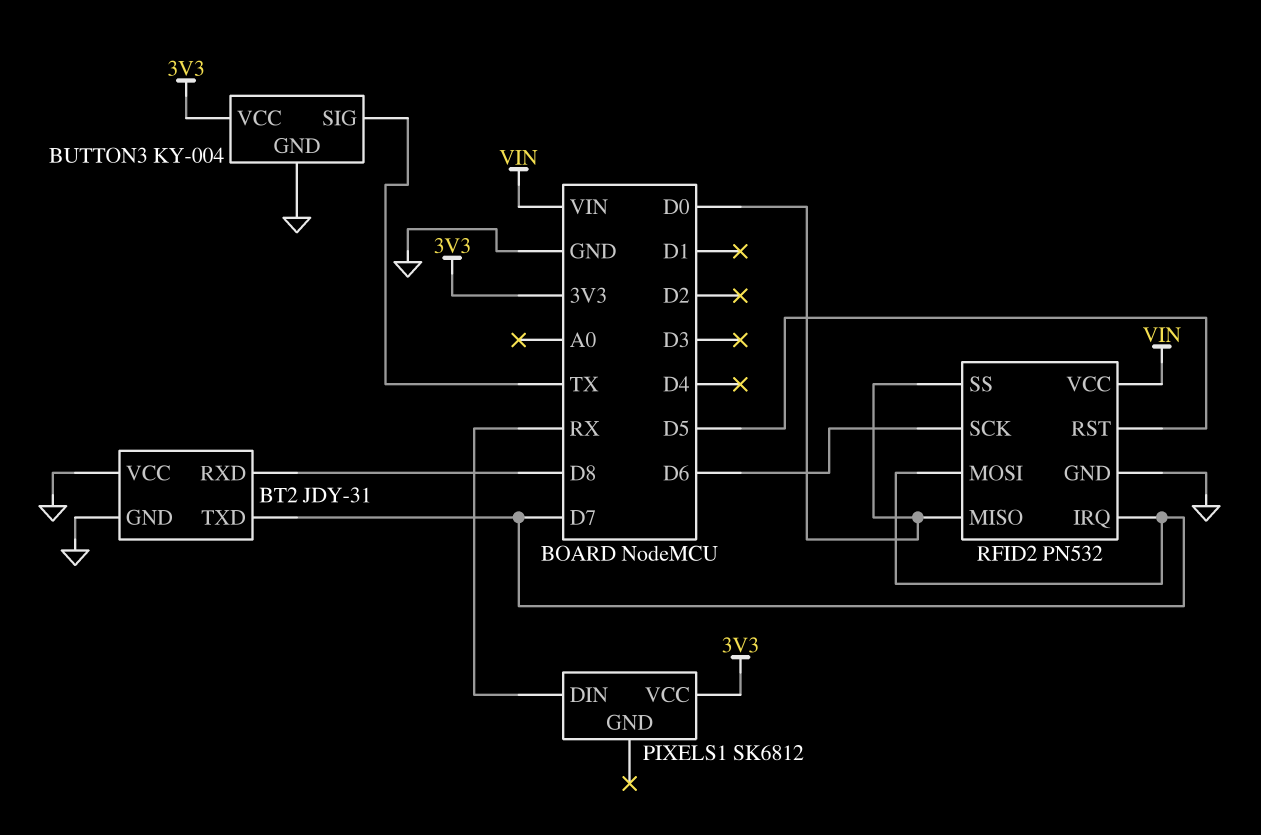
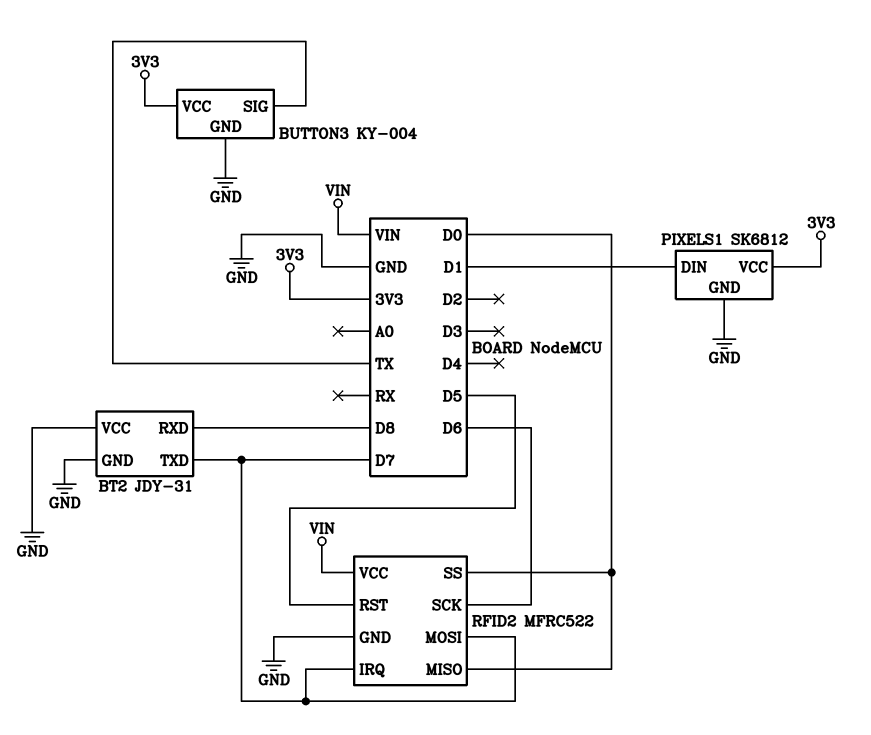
PIXELS1 pin DIN: RX -> D1
PIXELS1 pin GND: none -> GND
RFID2: PN532 -> MFRC522

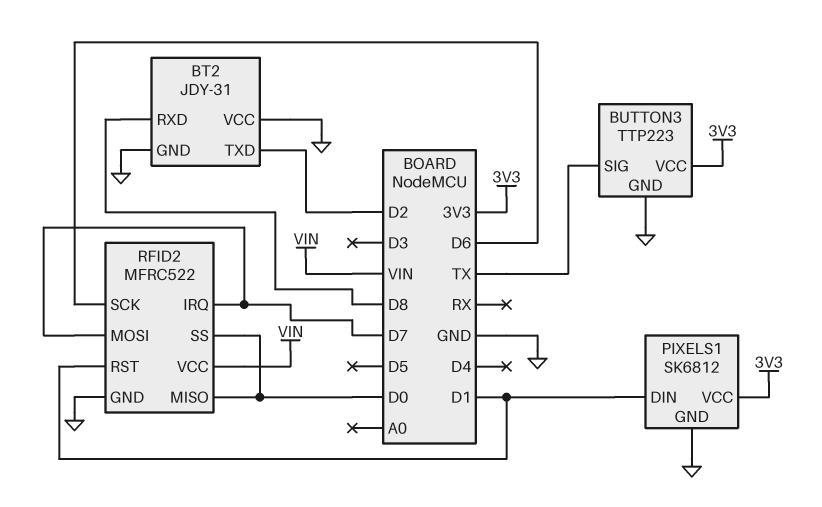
BT2 pin TXD: D7 -> D2
BUTTON3: KY-004 -> TTP223
RFID2 pin RST: D5 -> D1

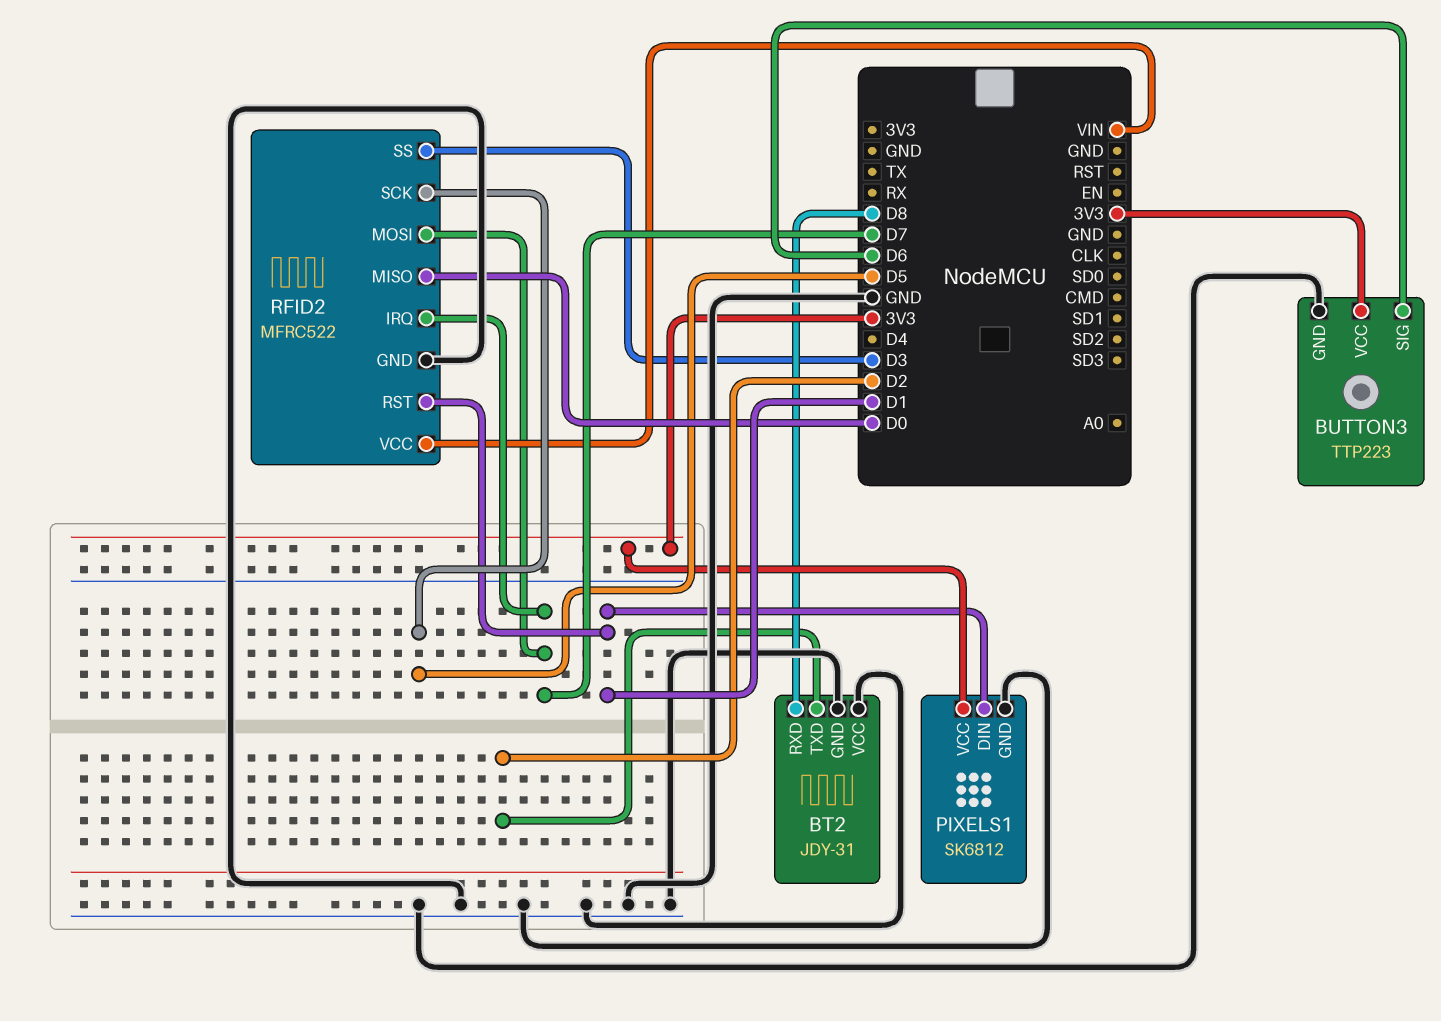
BUTTON3 pin SIG: TX -> D6
RFID2 pin SCK: D6 -> D5
RFID2 pin SS: D0 -> D3

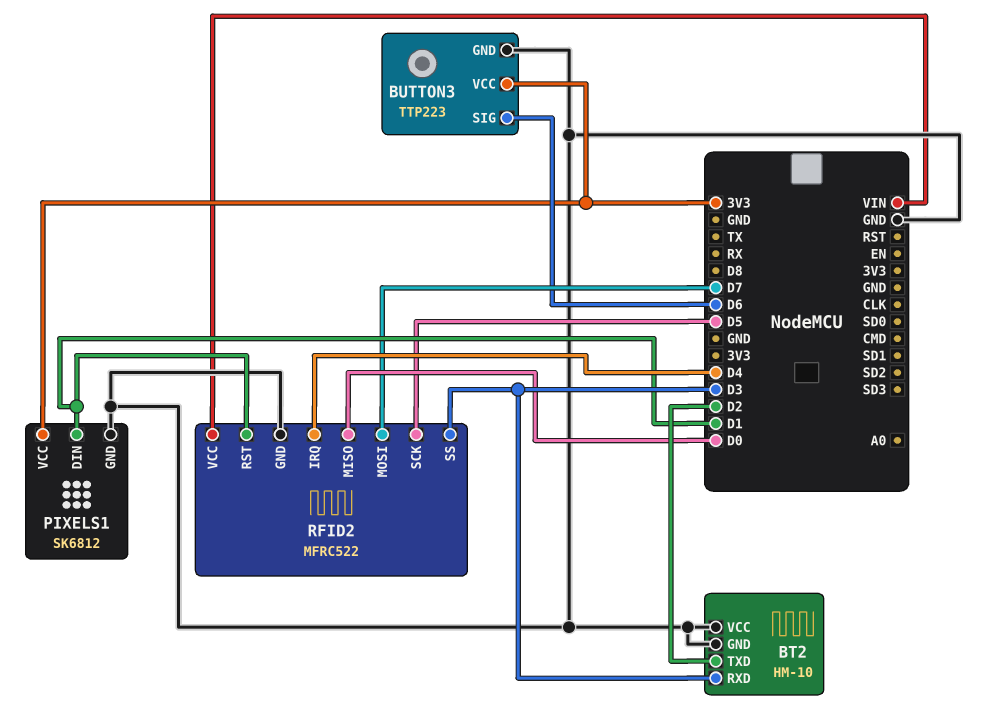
BT2: JDY-31 -> HM-10
BT2 pin RXD: D8 -> D3
RFID2 pin IRQ: D7 -> D4

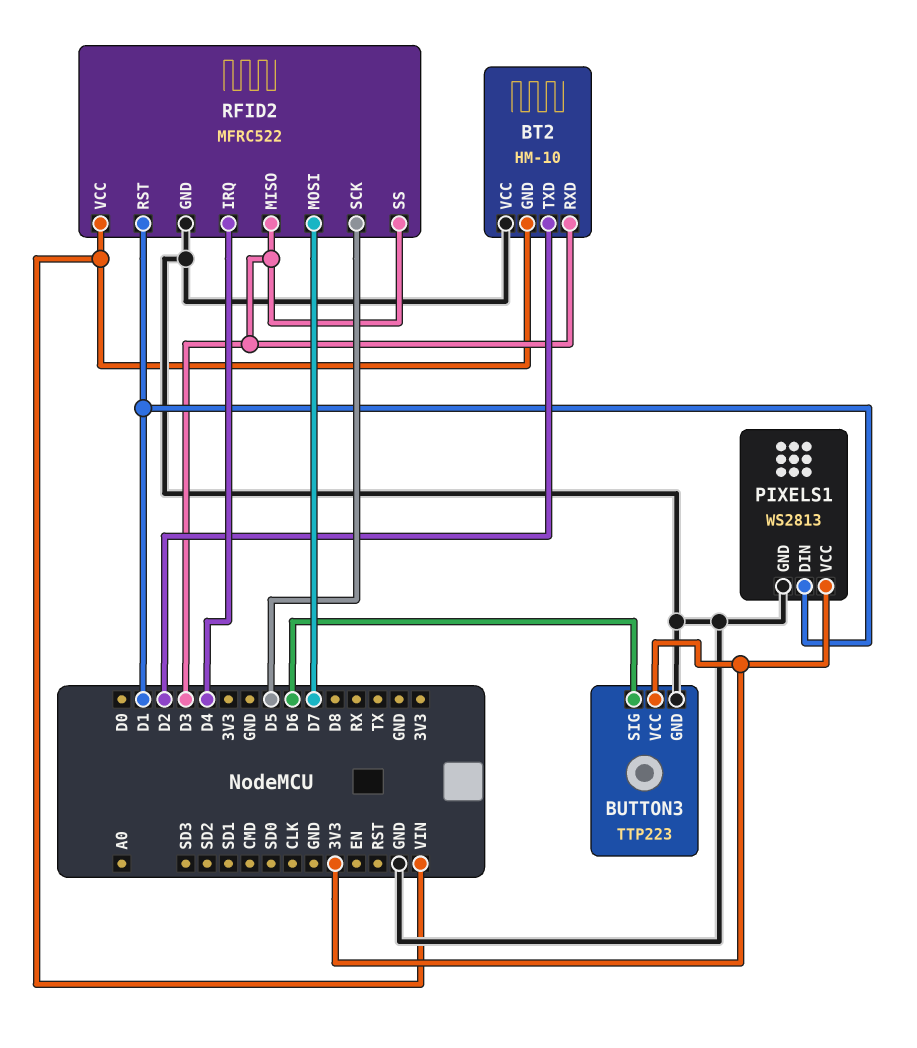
BT2 pin GND: GND -> VIN
PIXELS1: SK6812 -> WS2813
RFID2 pin MISO: D0 -> D3

